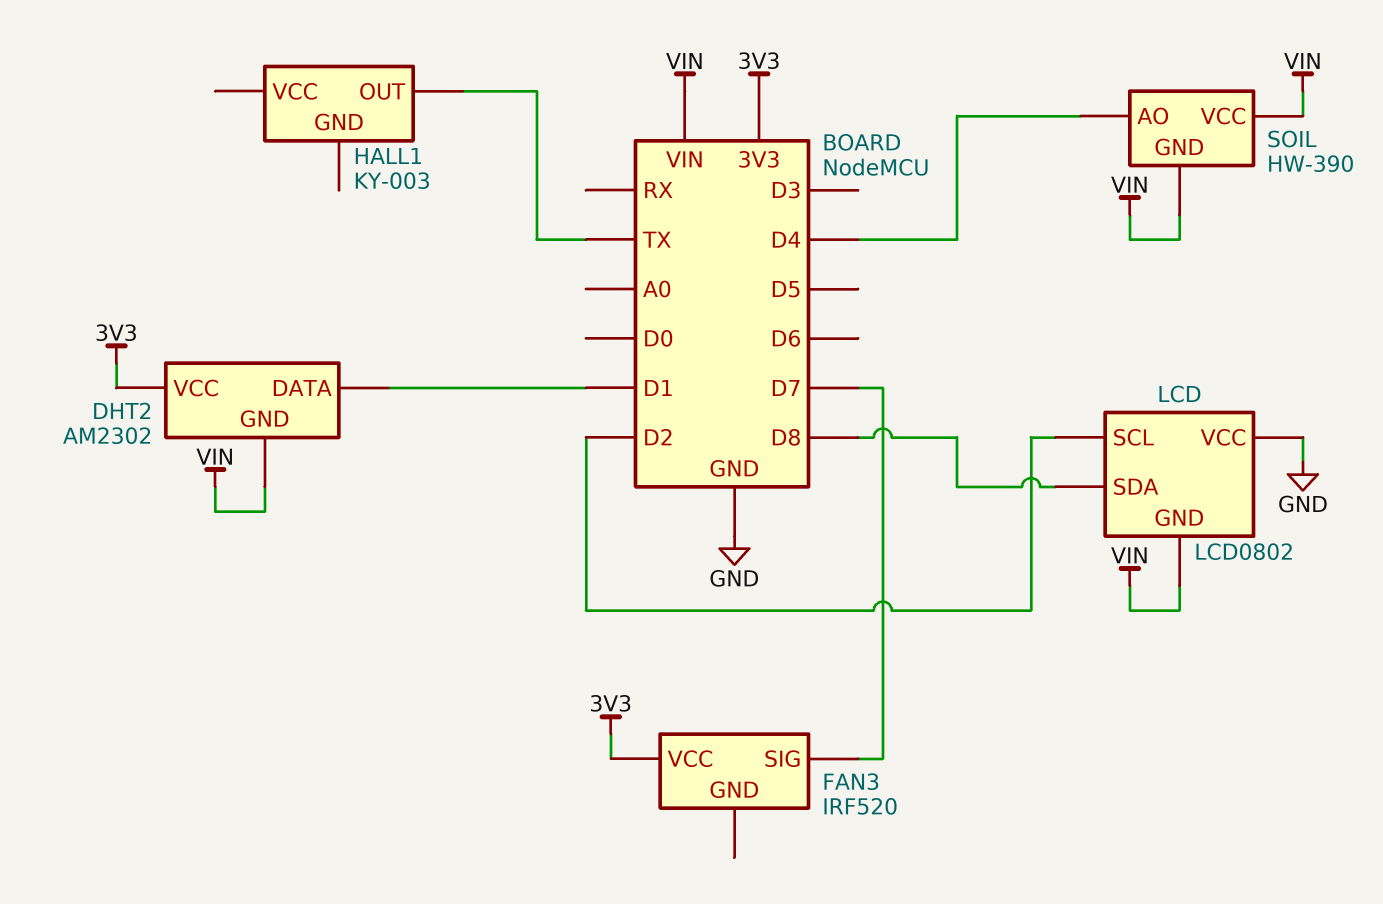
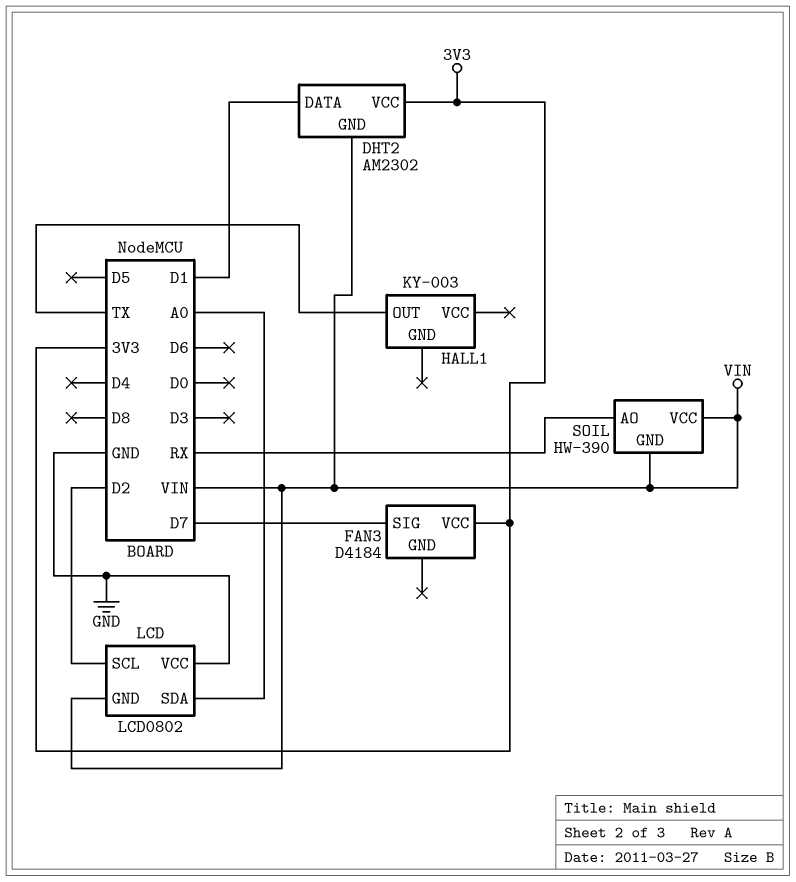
FAN3: IRF520 -> D4184
LCD pin SDA: D8 -> A0
SOIL pin AO: D4 -> RX

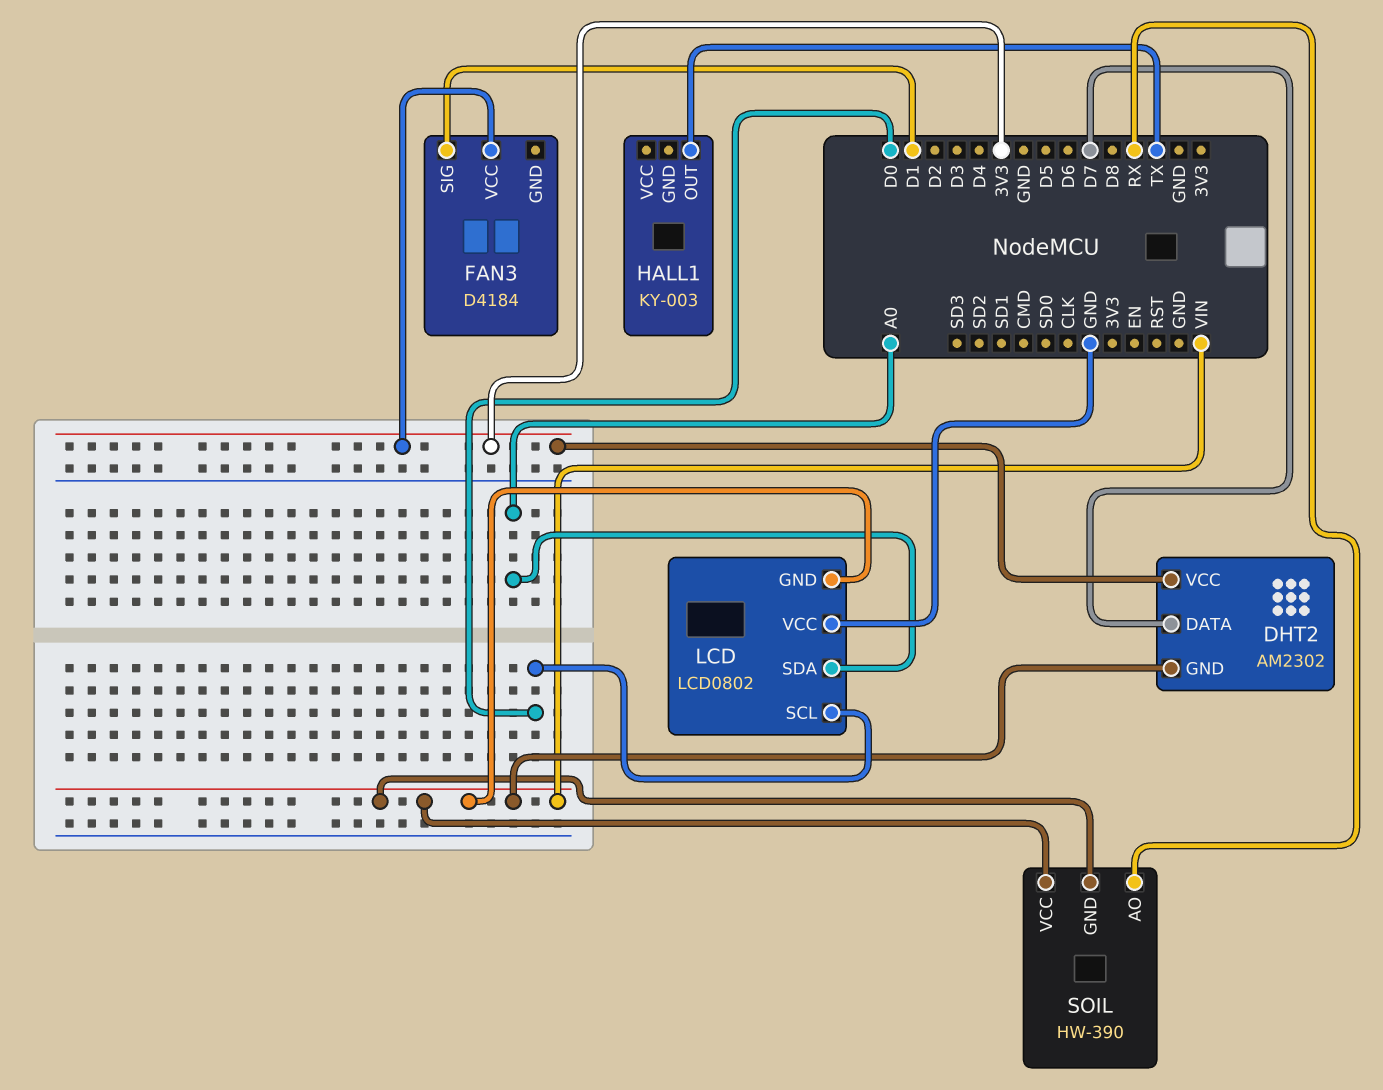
DHT2 pin DATA: D1 -> D7
FAN3 pin SIG: D7 -> D1
LCD pin SCL: D2 -> D0

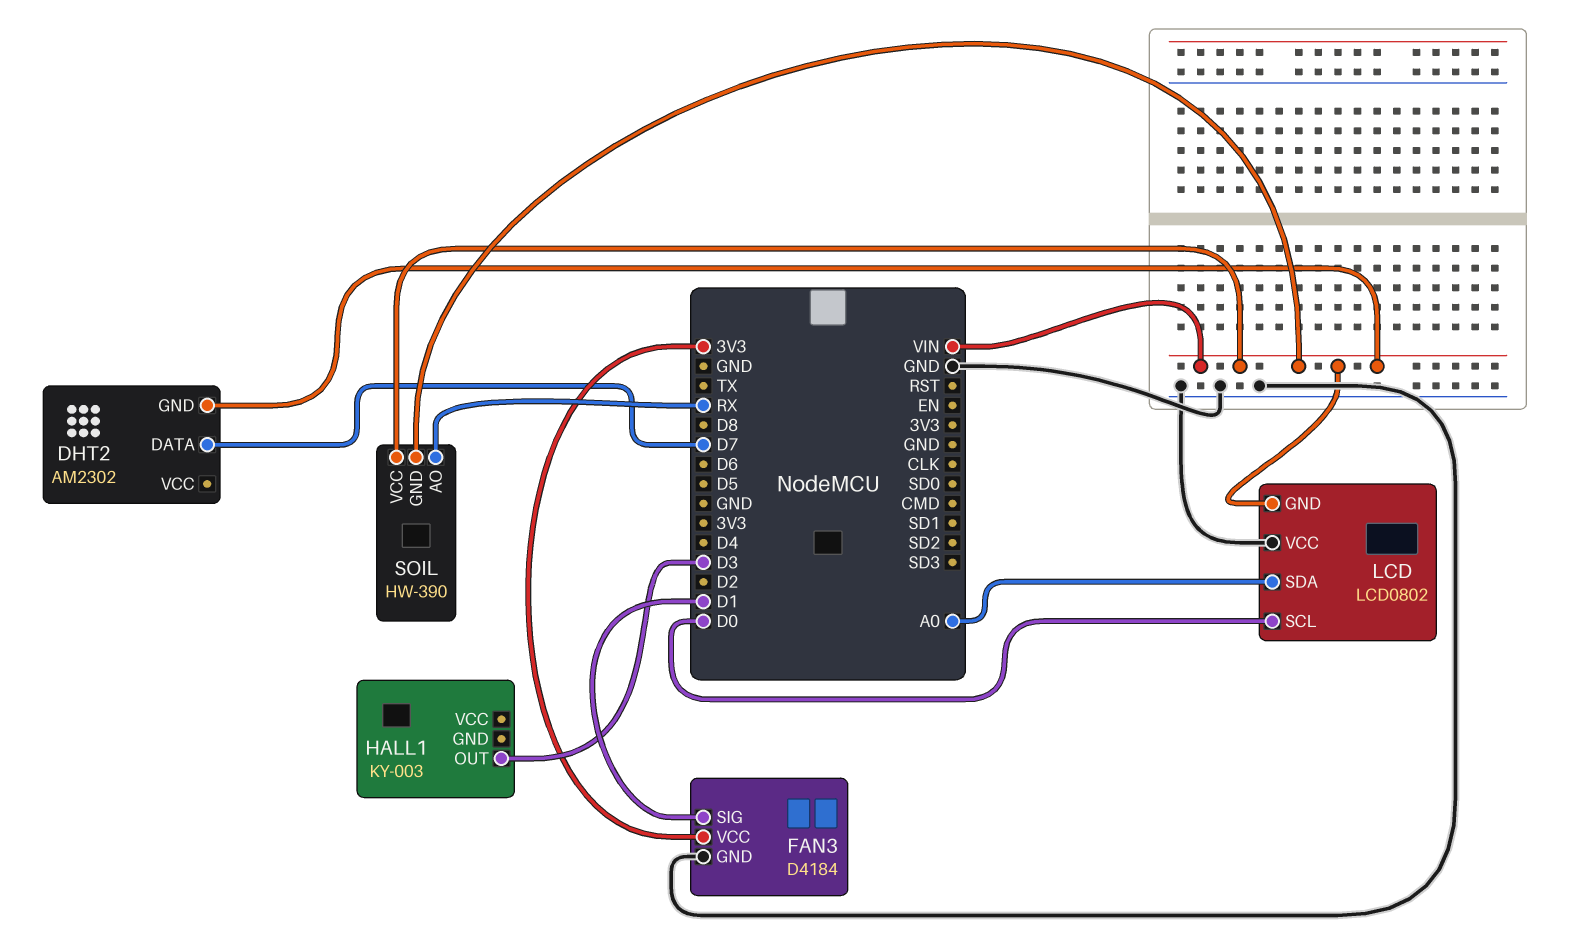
DHT2 pin VCC: 3V3 -> none
FAN3 pin GND: none -> GND
HALL1 pin OUT: TX -> D3

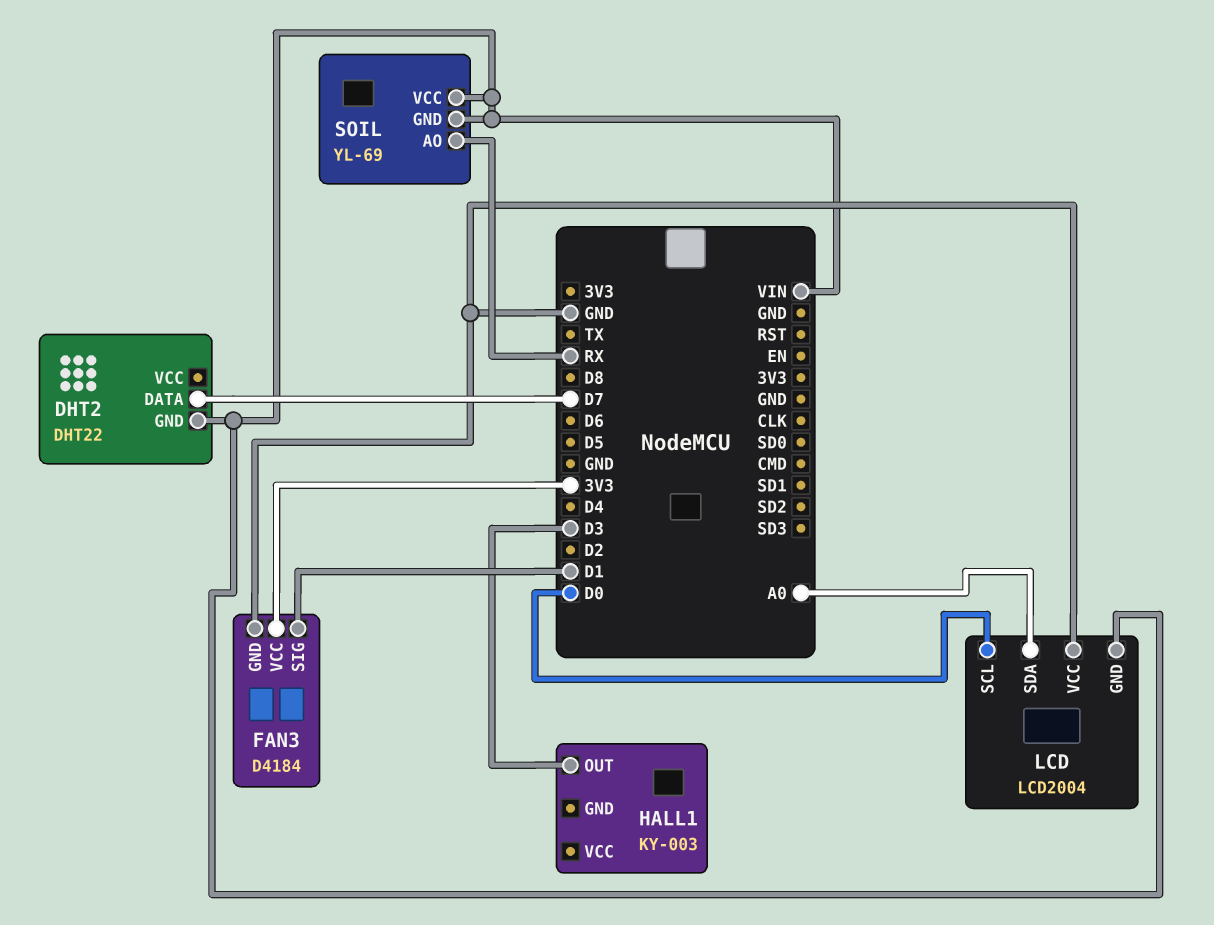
DHT2: AM2302 -> DHT22
LCD: LCD0802 -> LCD2004
SOIL: HW-390 -> YL-69

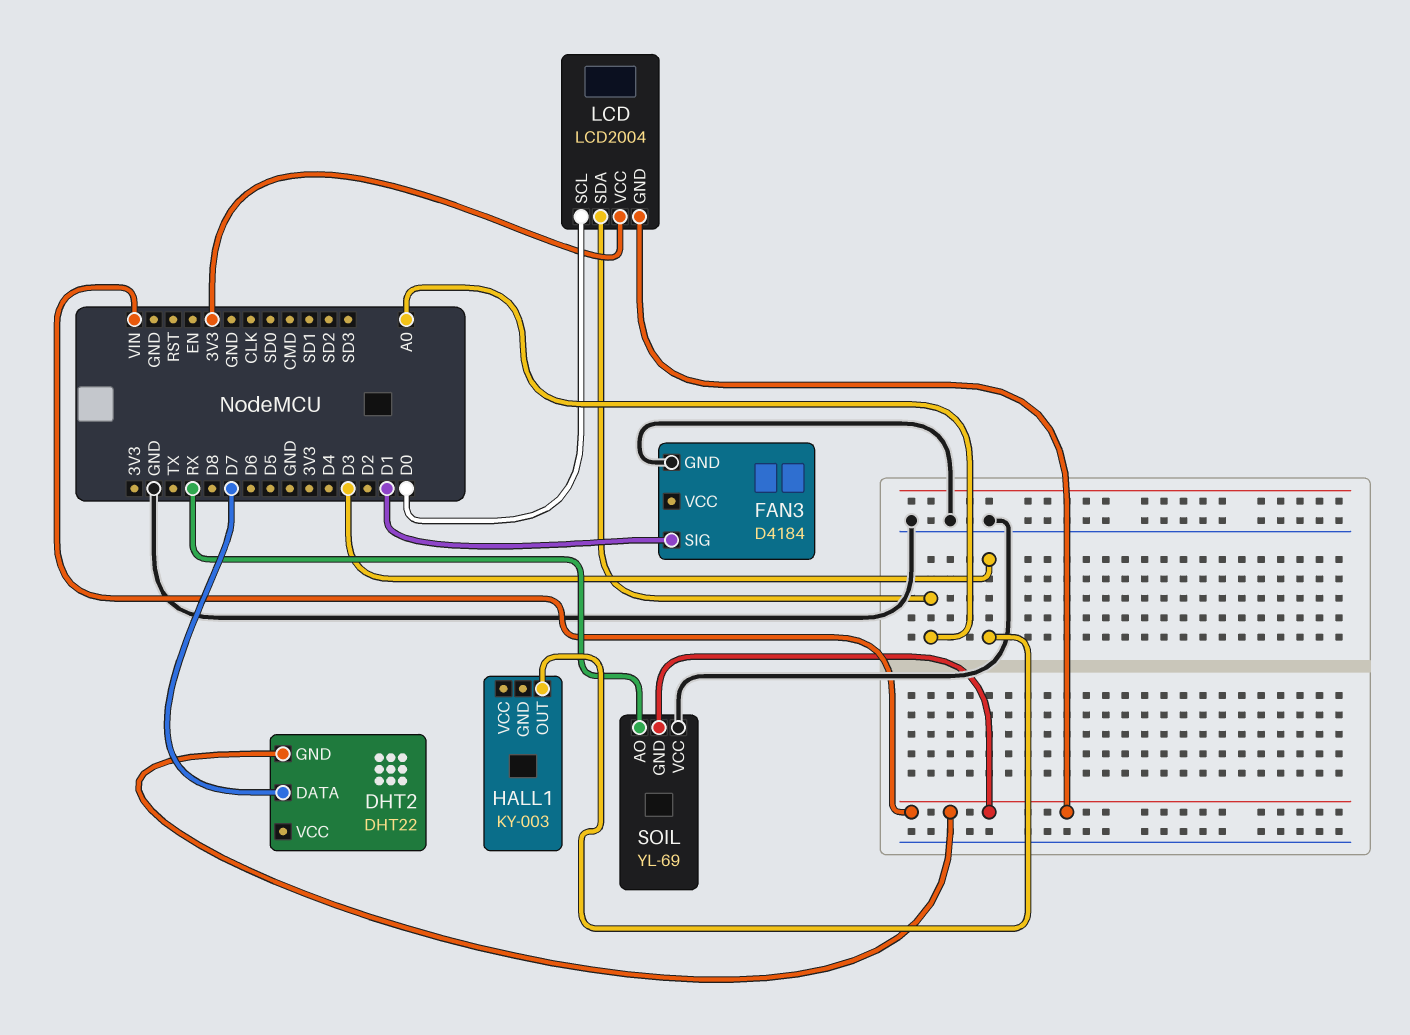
FAN3 pin VCC: 3V3 -> none
LCD pin VCC: GND -> 3V3
SOIL pin VCC: VIN -> GND

